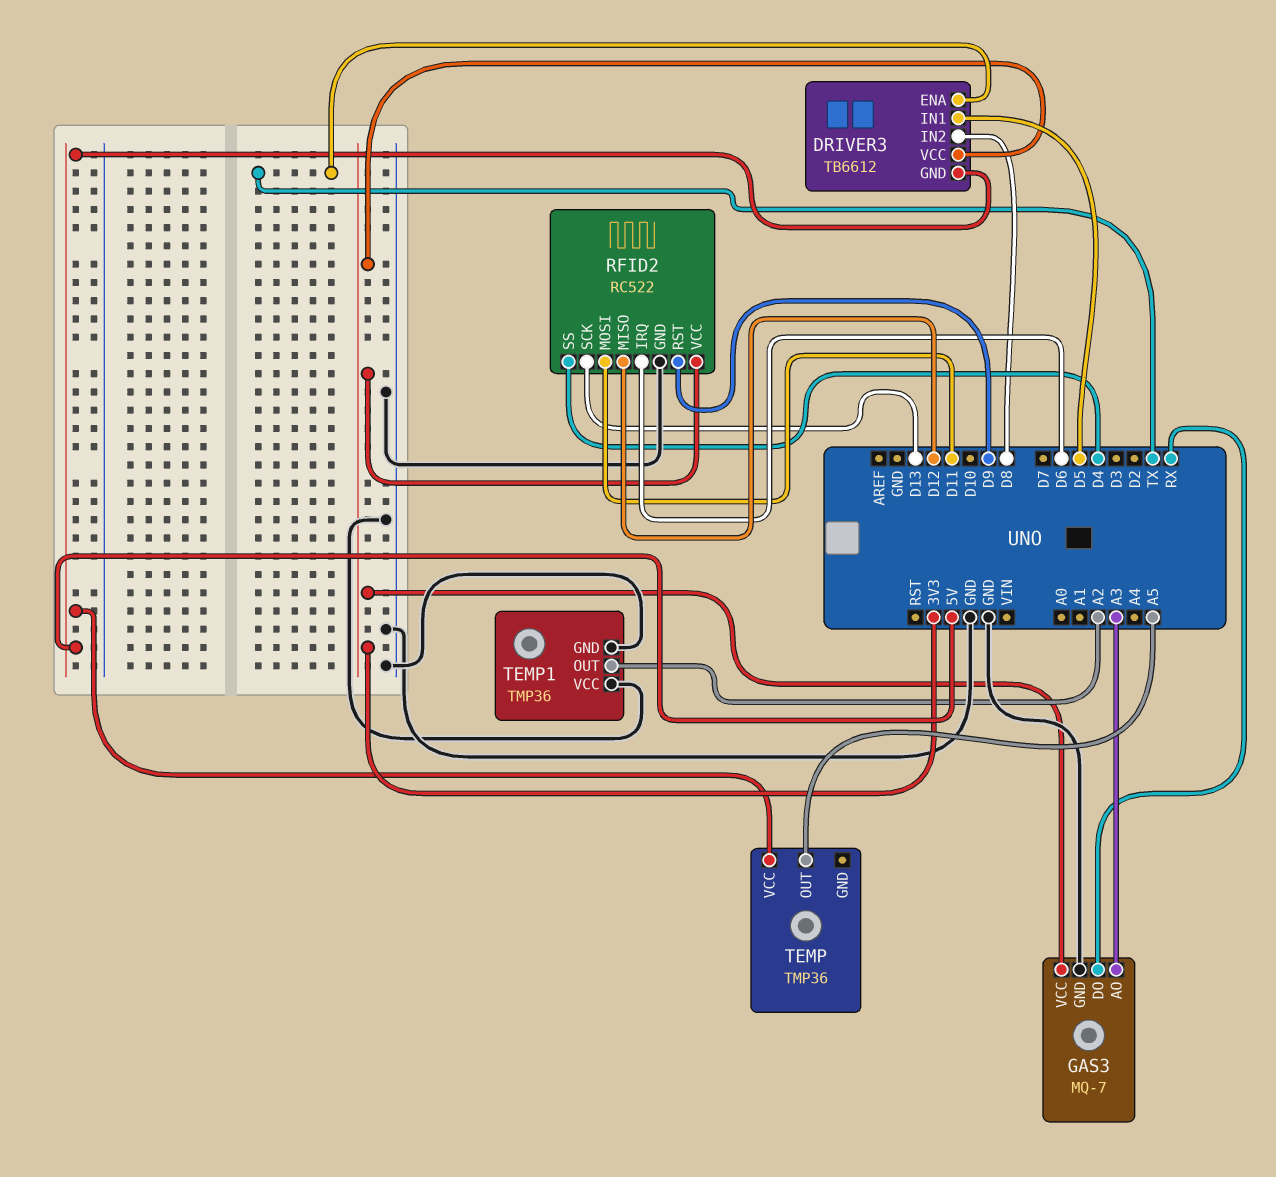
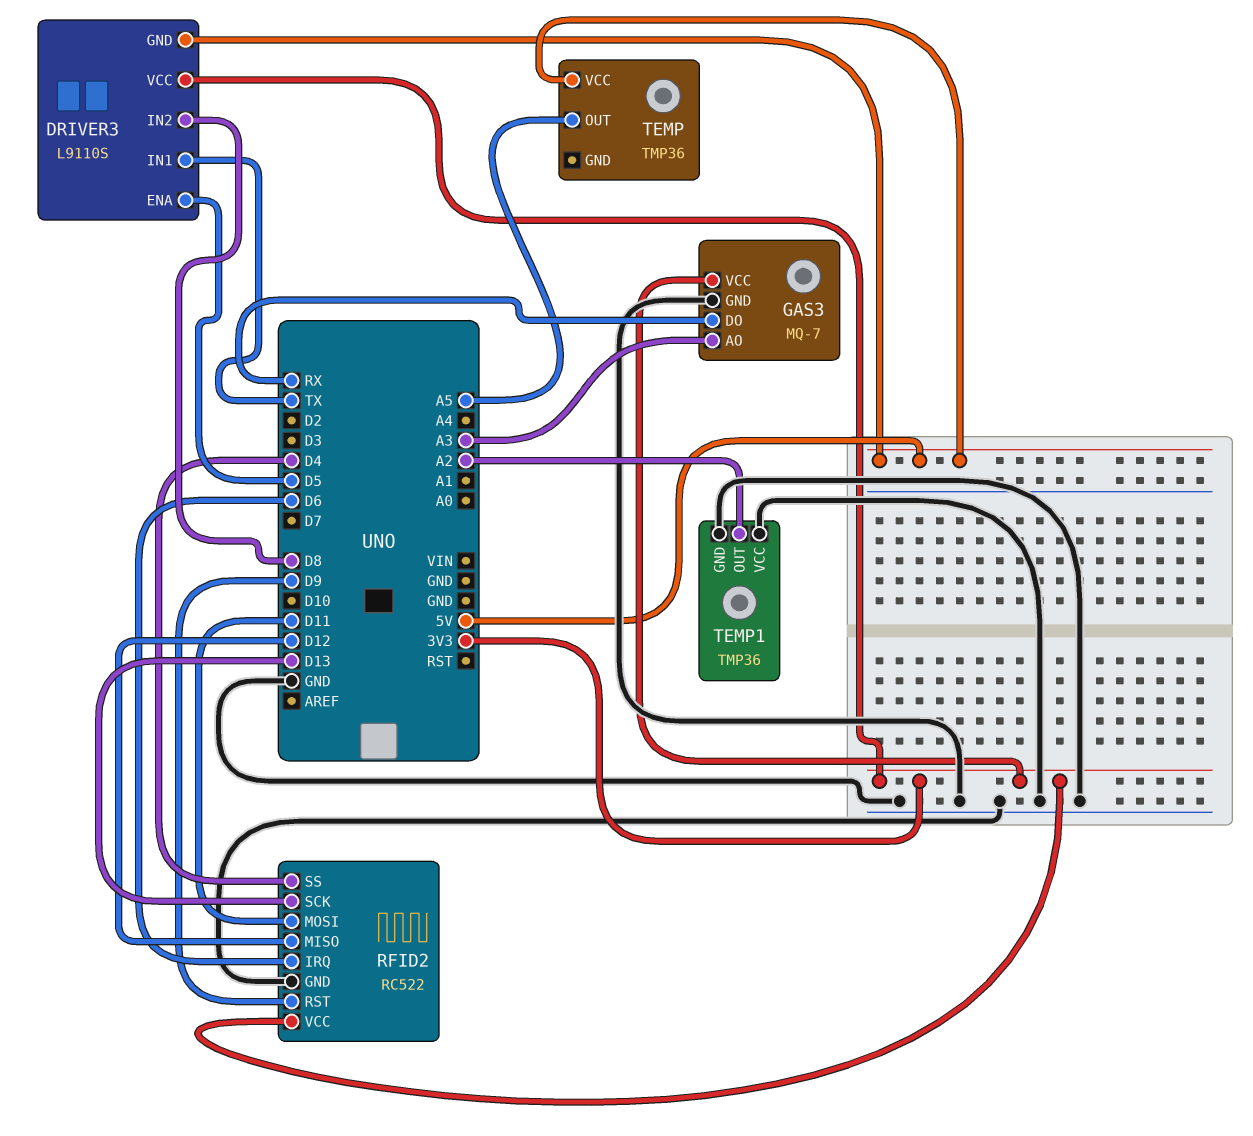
DRIVER3: TB6612 -> L9110S
DRIVER3 pin ENA: TX -> D5
DRIVER3 pin IN1: D5 -> TX

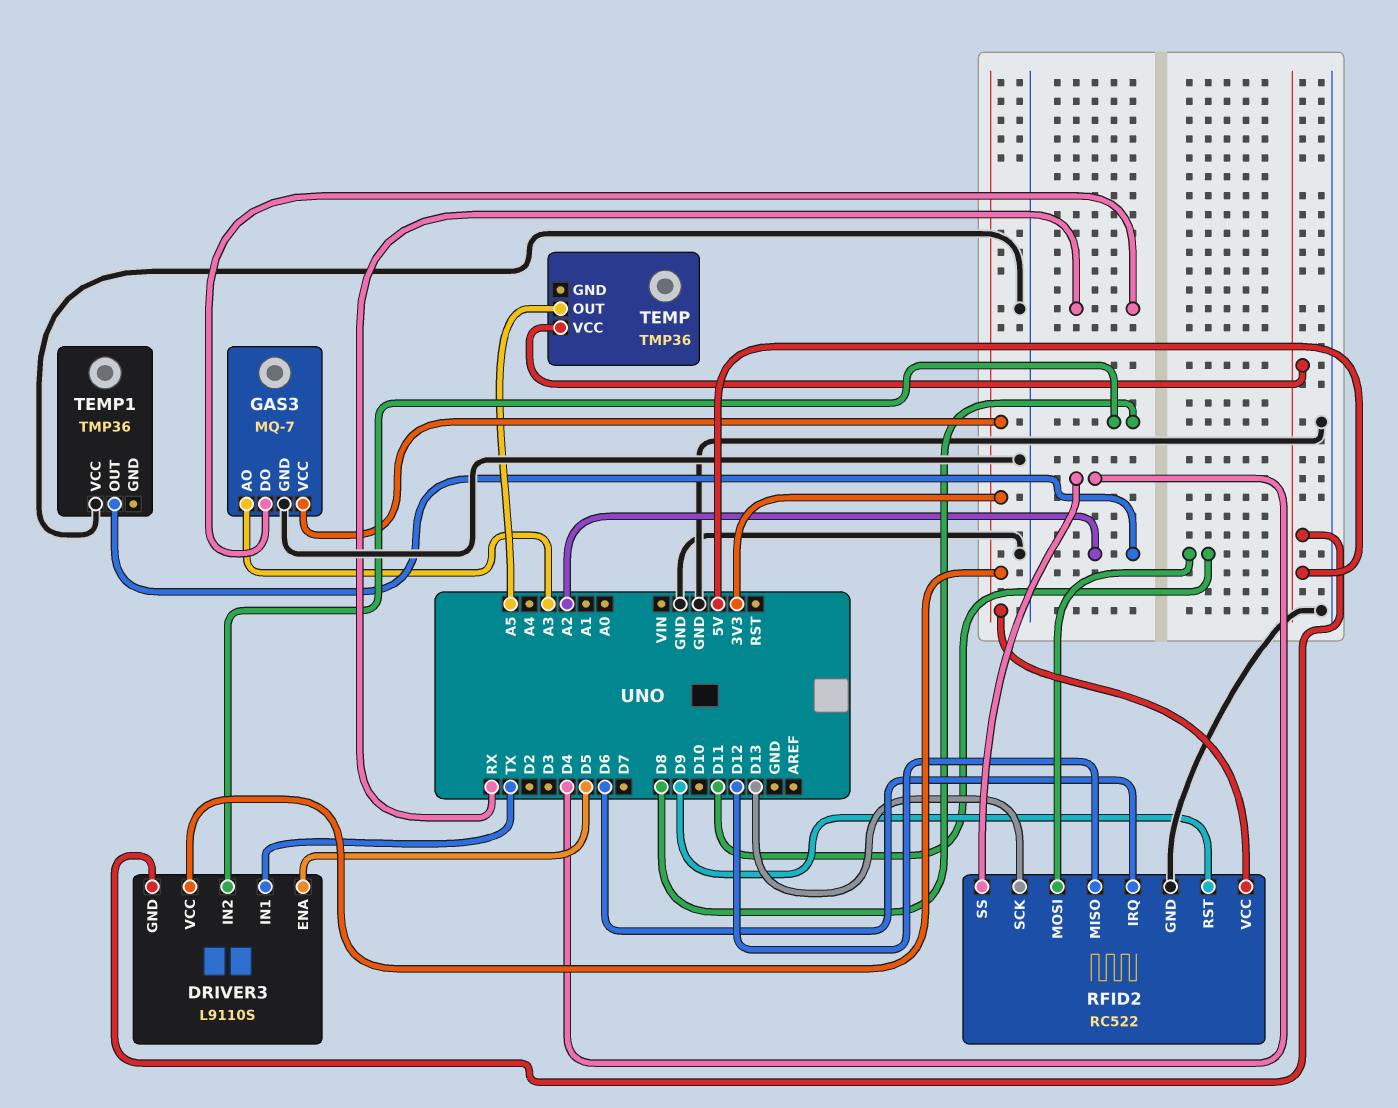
TEMP1 pin GND: GND -> none

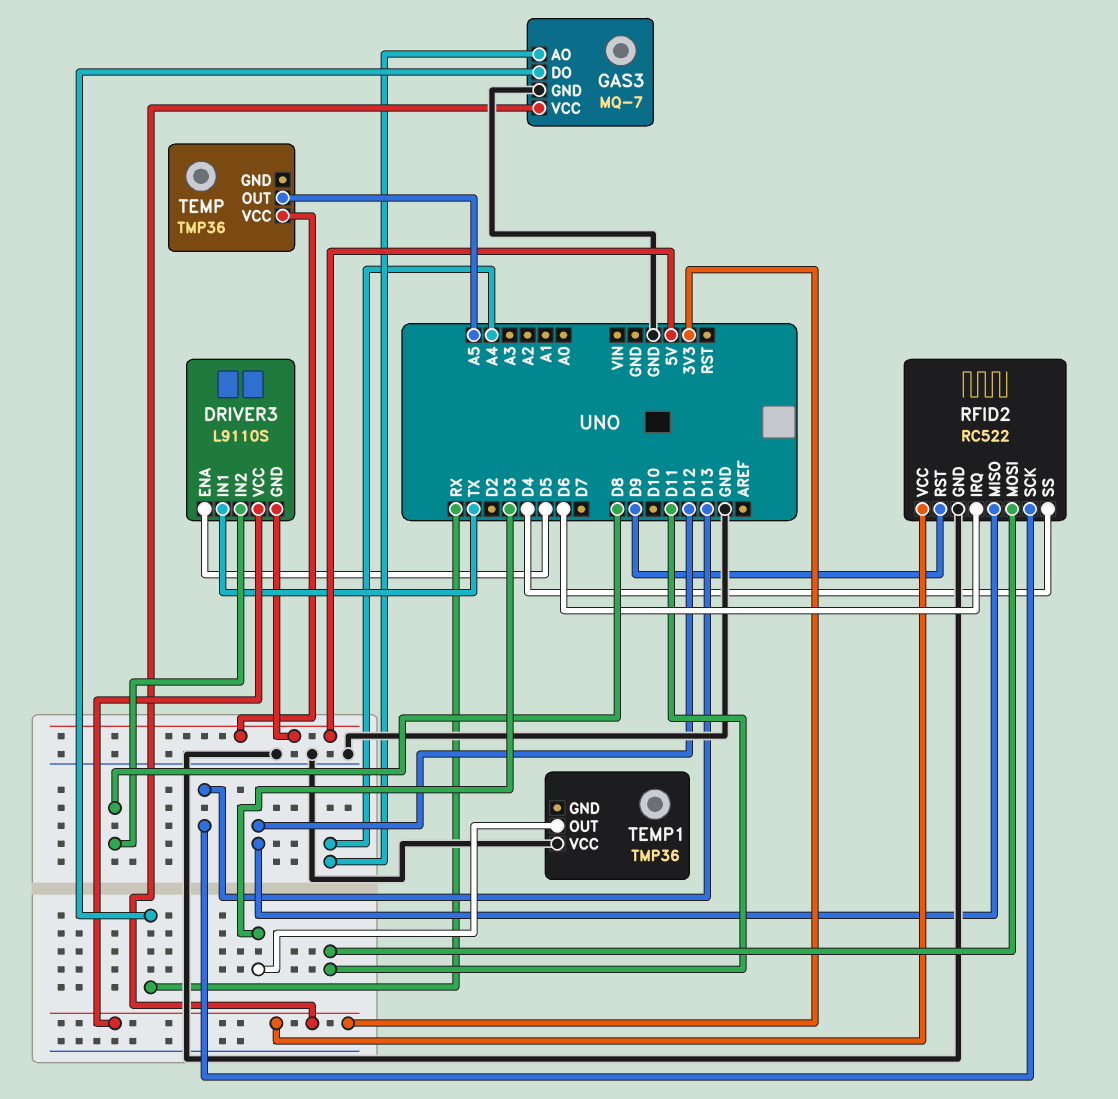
GAS3 pin AO: A3 -> A4
TEMP1 pin OUT: A2 -> D3

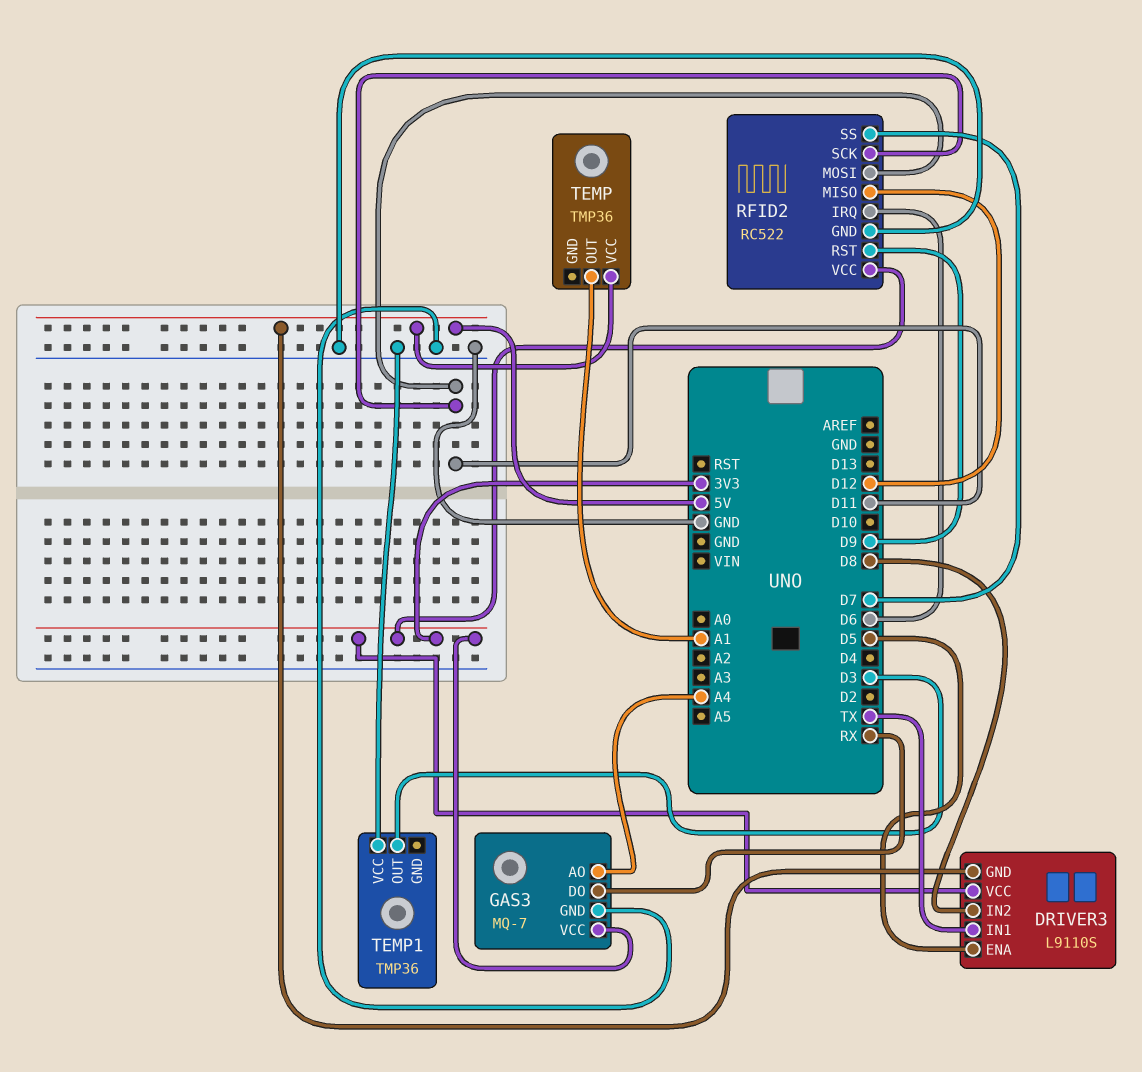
RFID2 pin SCK: D13 -> D11
RFID2 pin SS: D4 -> D7
TEMP pin OUT: A5 -> A1

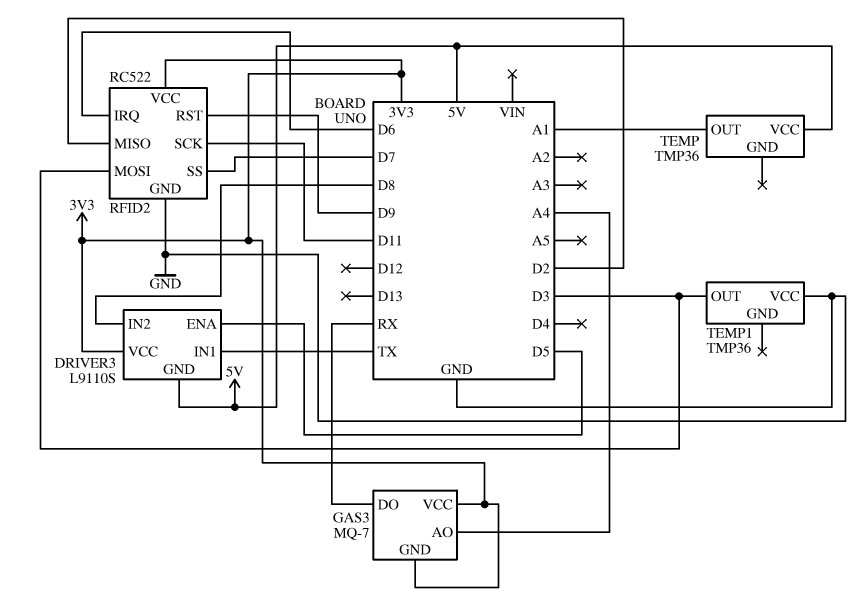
GAS3 pin GND: GND -> 3V3
RFID2 pin MISO: D12 -> D2
RFID2 pin MOSI: D11 -> D3

